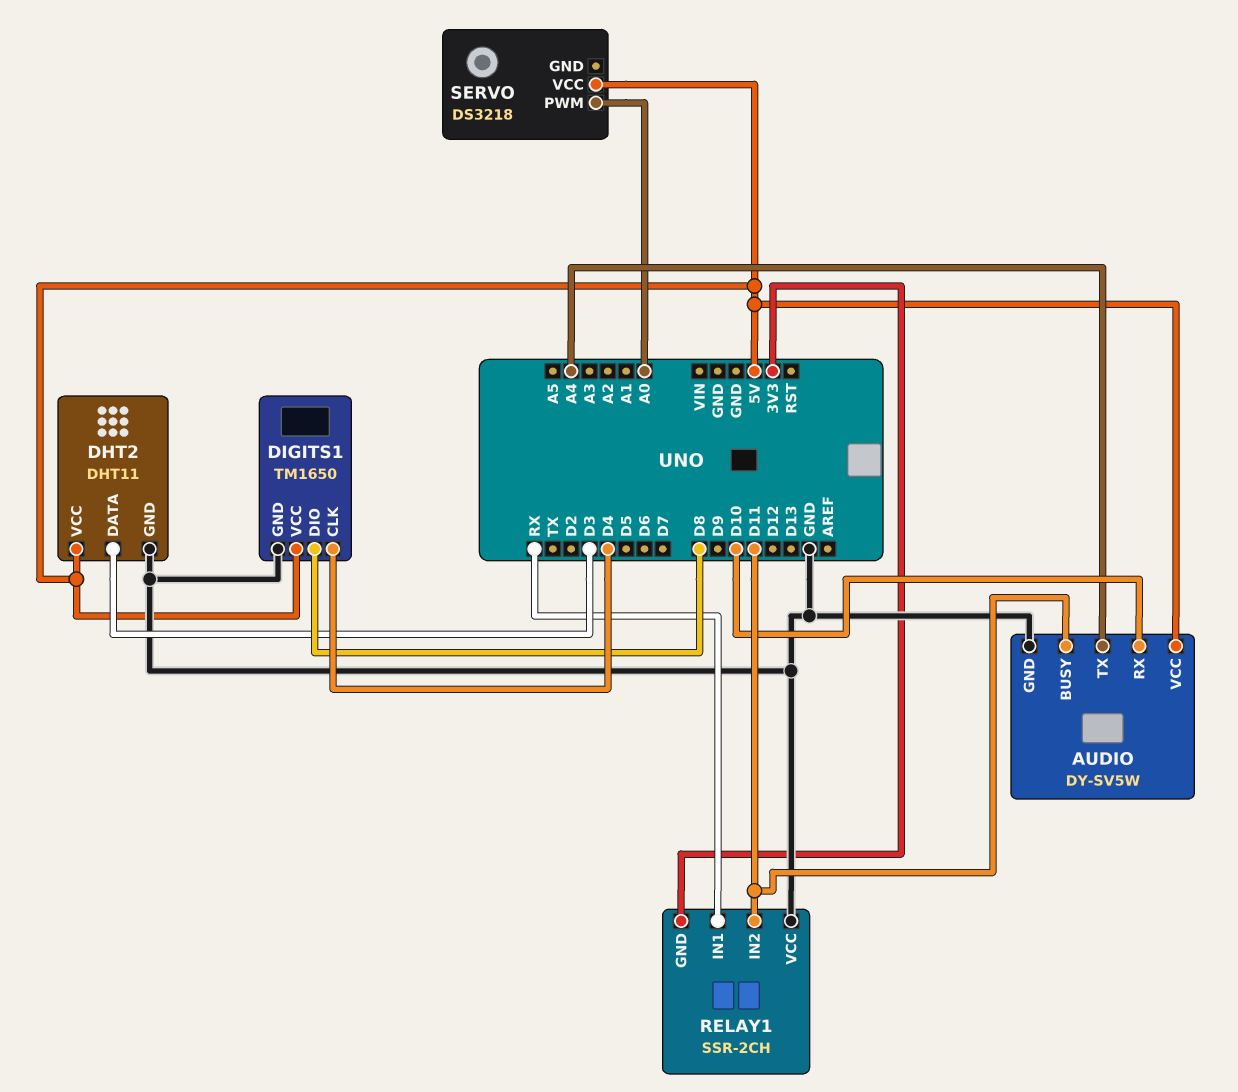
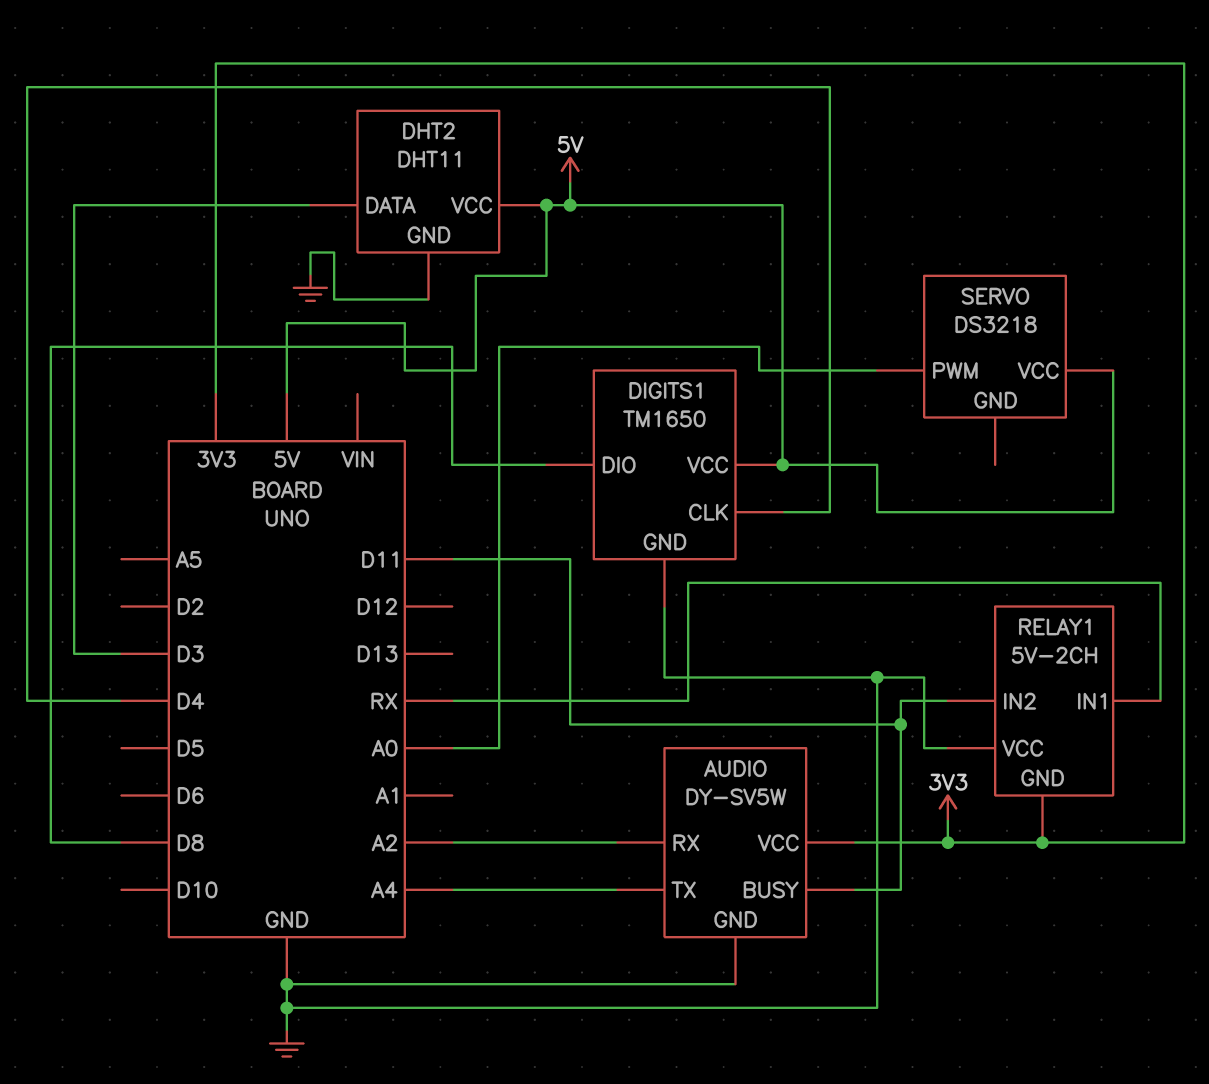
AUDIO pin RX: D10 -> A2
AUDIO pin VCC: 5V -> 3V3
RELAY1: SSR-2CH -> 5V-2CH

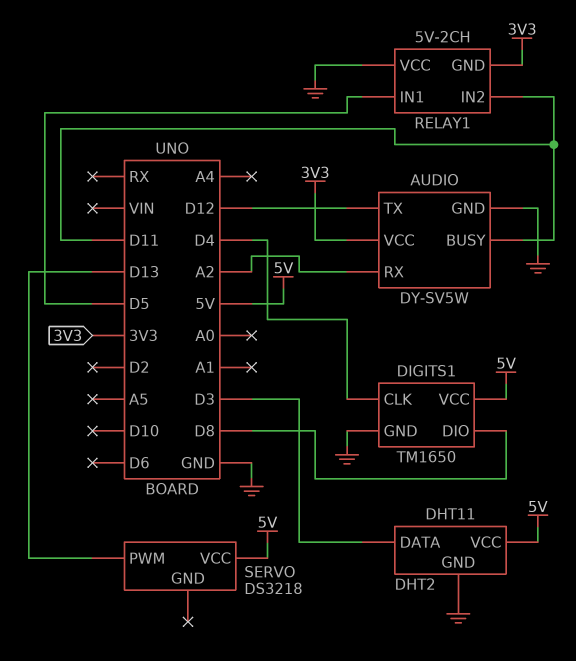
AUDIO pin TX: A4 -> D12
RELAY1 pin IN1: RX -> D5
SERVO pin PWM: A0 -> D13

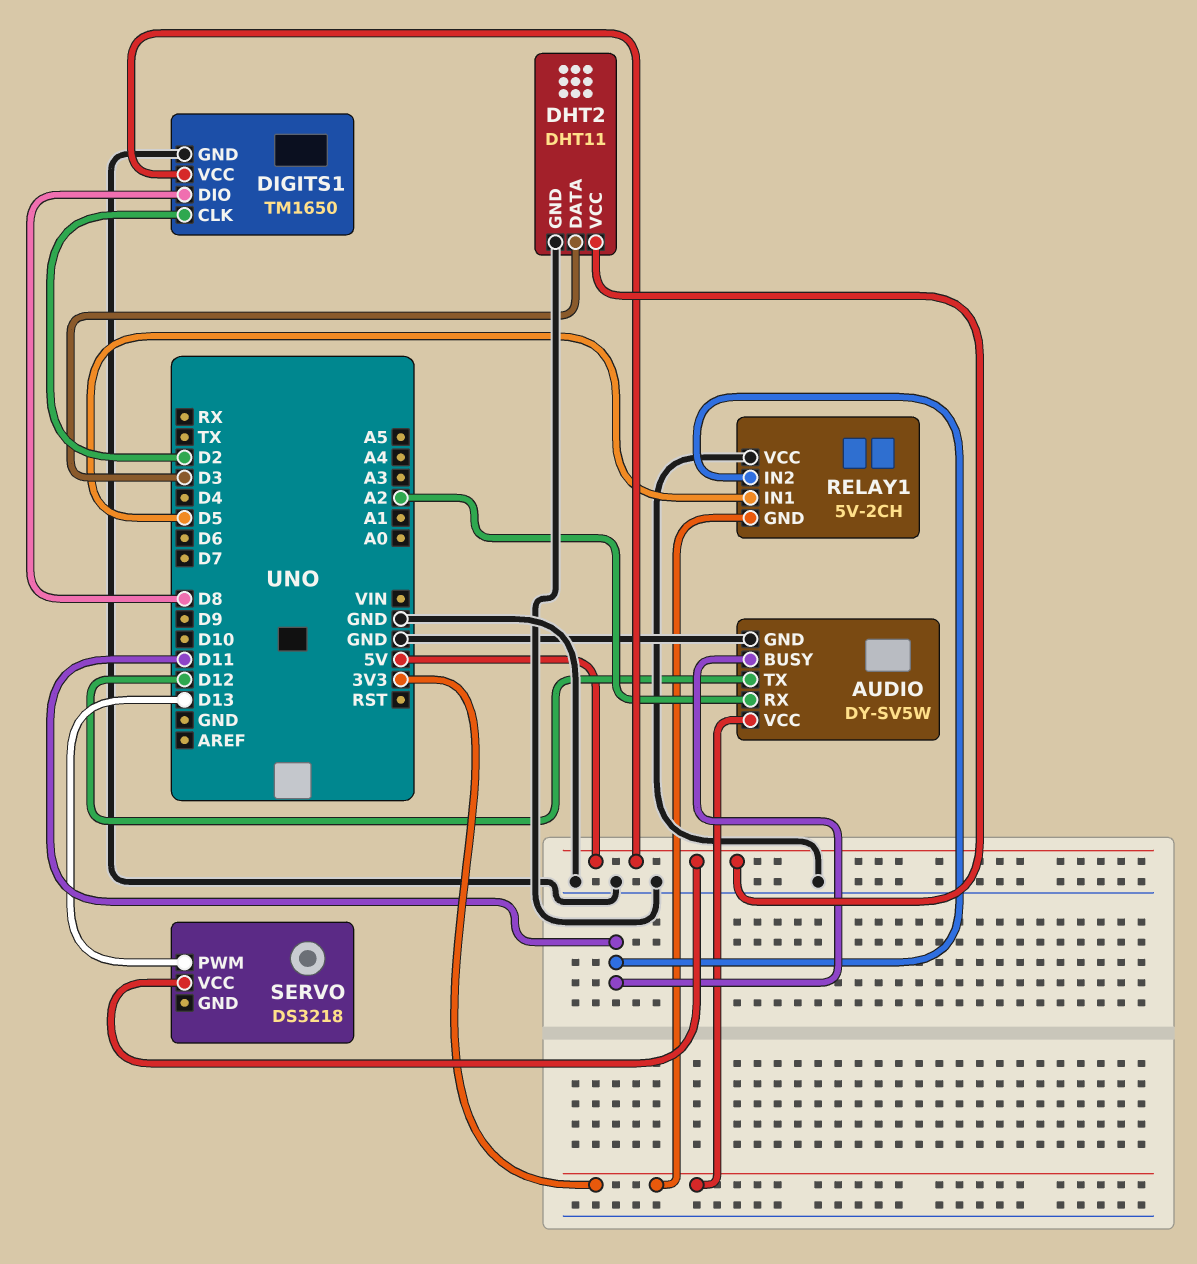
DIGITS1 pin CLK: D4 -> D2

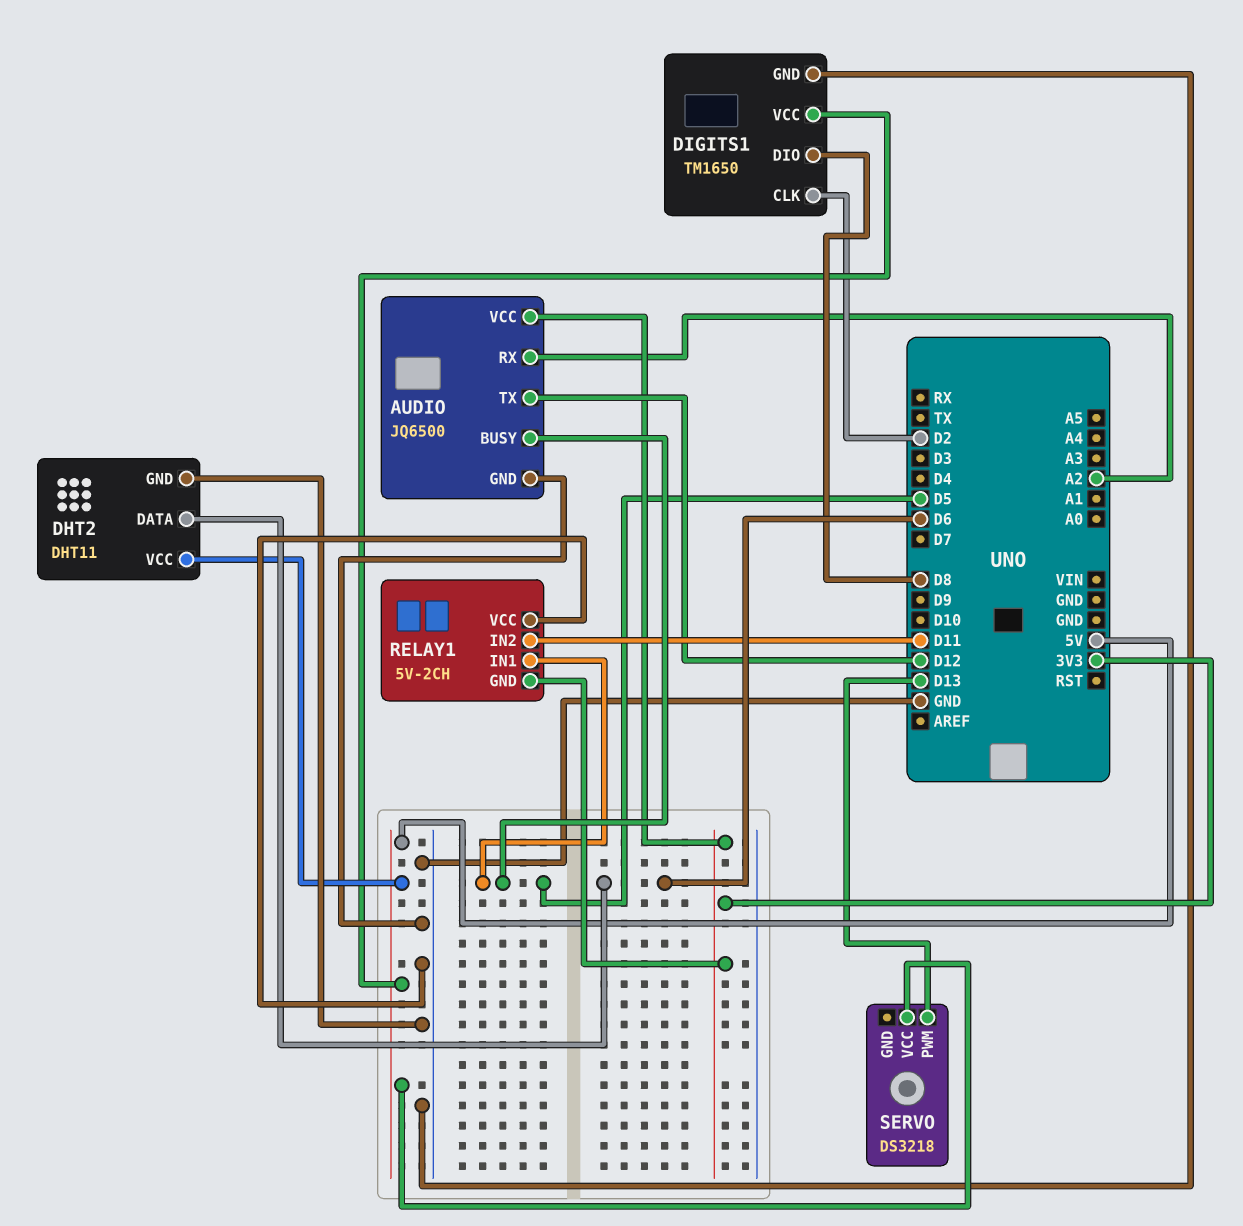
AUDIO: DY-SV5W -> JQ6500
AUDIO pin BUSY: D11 -> D5
DHT2 pin DATA: D3 -> D6

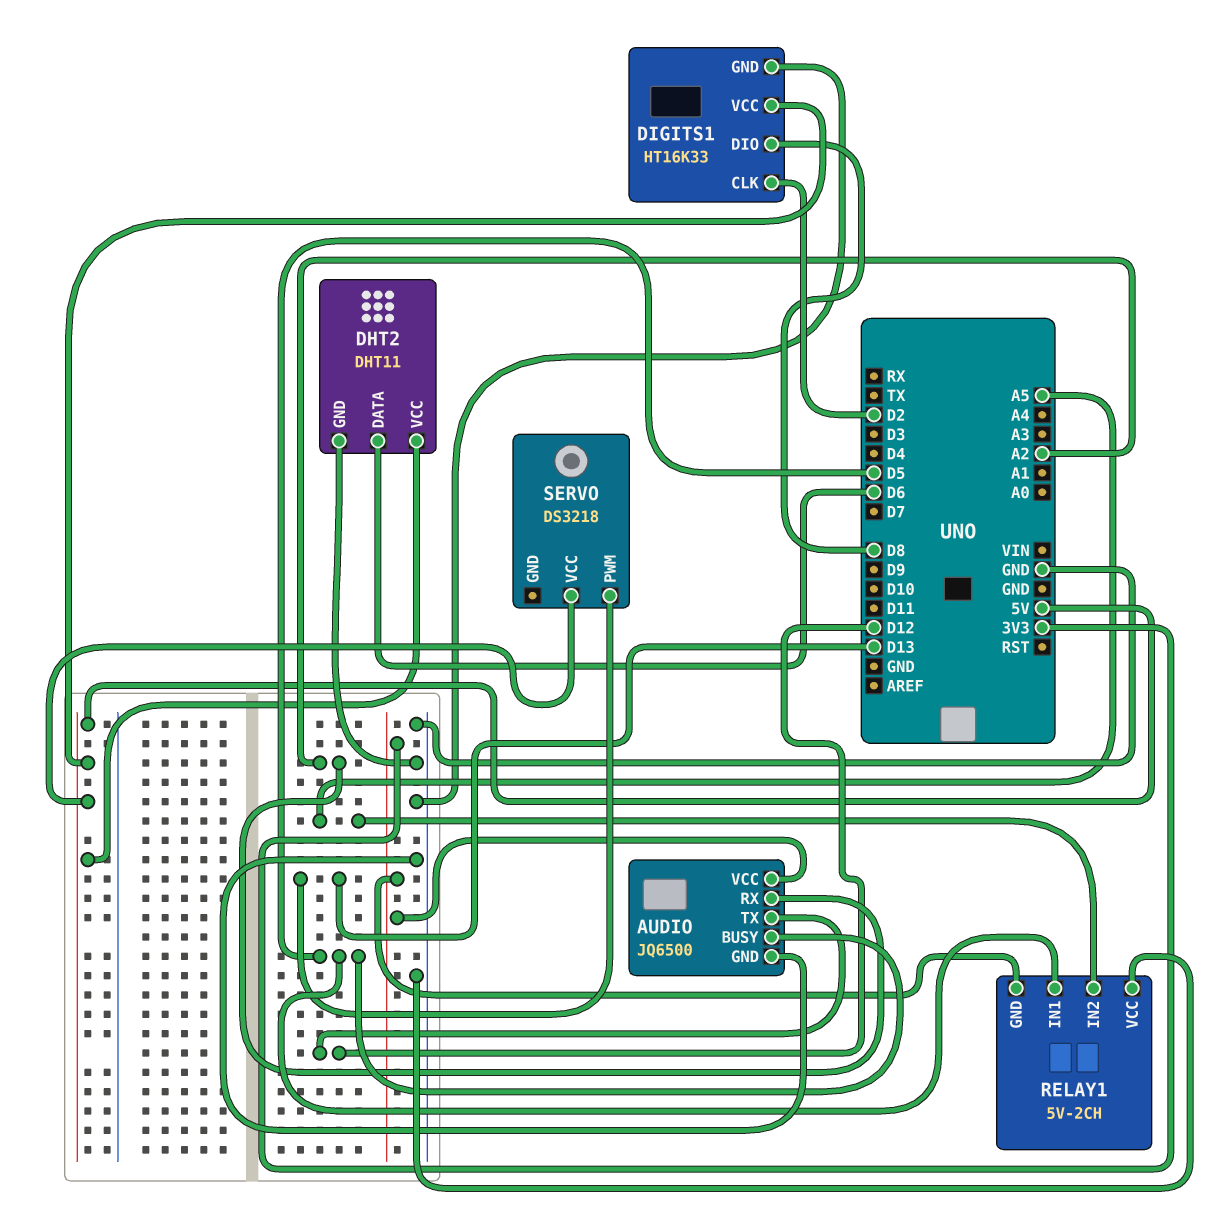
DIGITS1: TM1650 -> HT16K33
RELAY1 pin IN2: D11 -> A5

